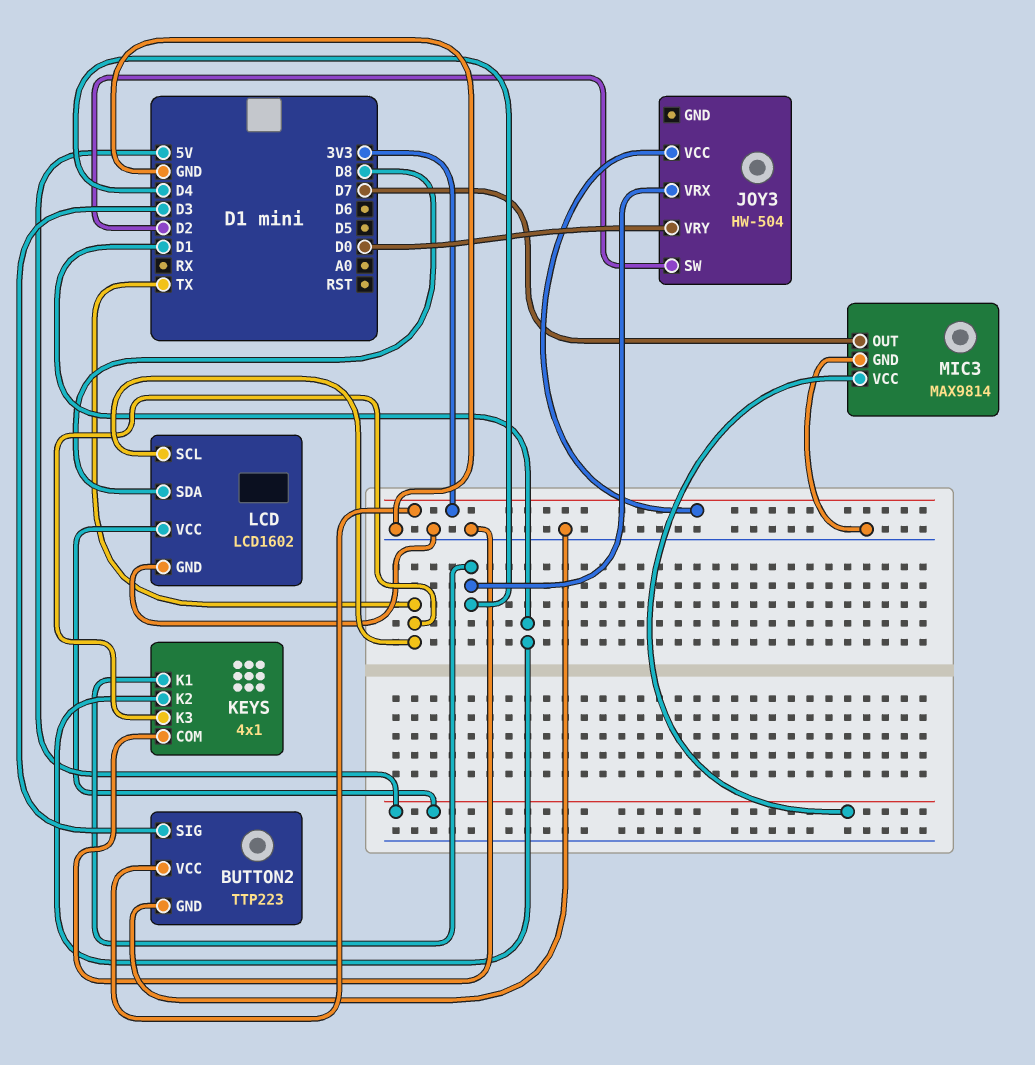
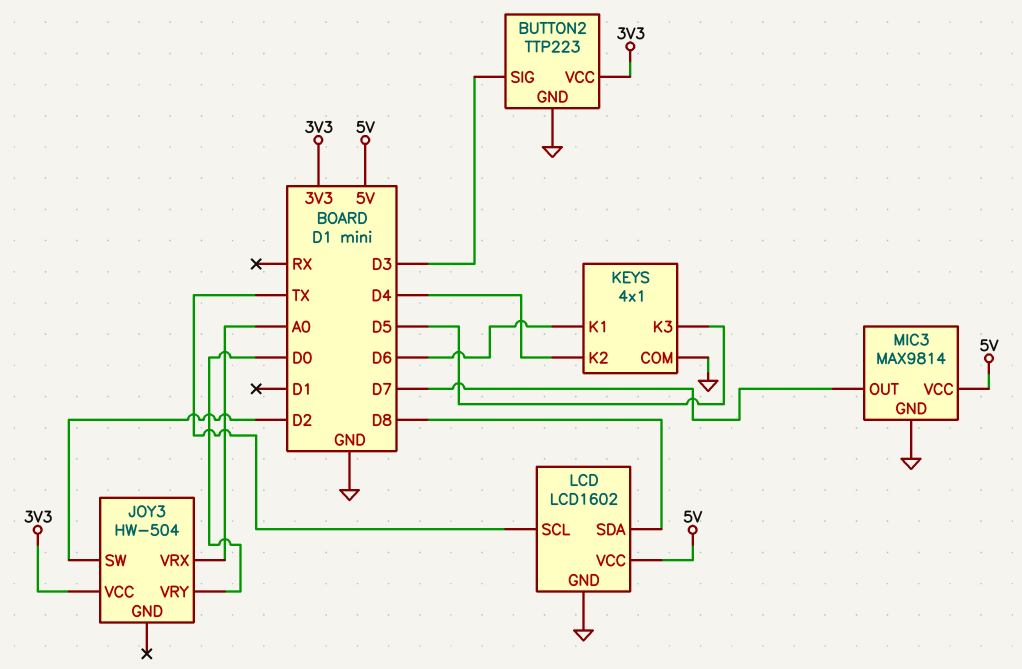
JOY3 pin VRX: D4 -> A0
KEYS pin K1: D4 -> D6
KEYS pin K2: D1 -> D4
KEYS pin K3: TX -> D5

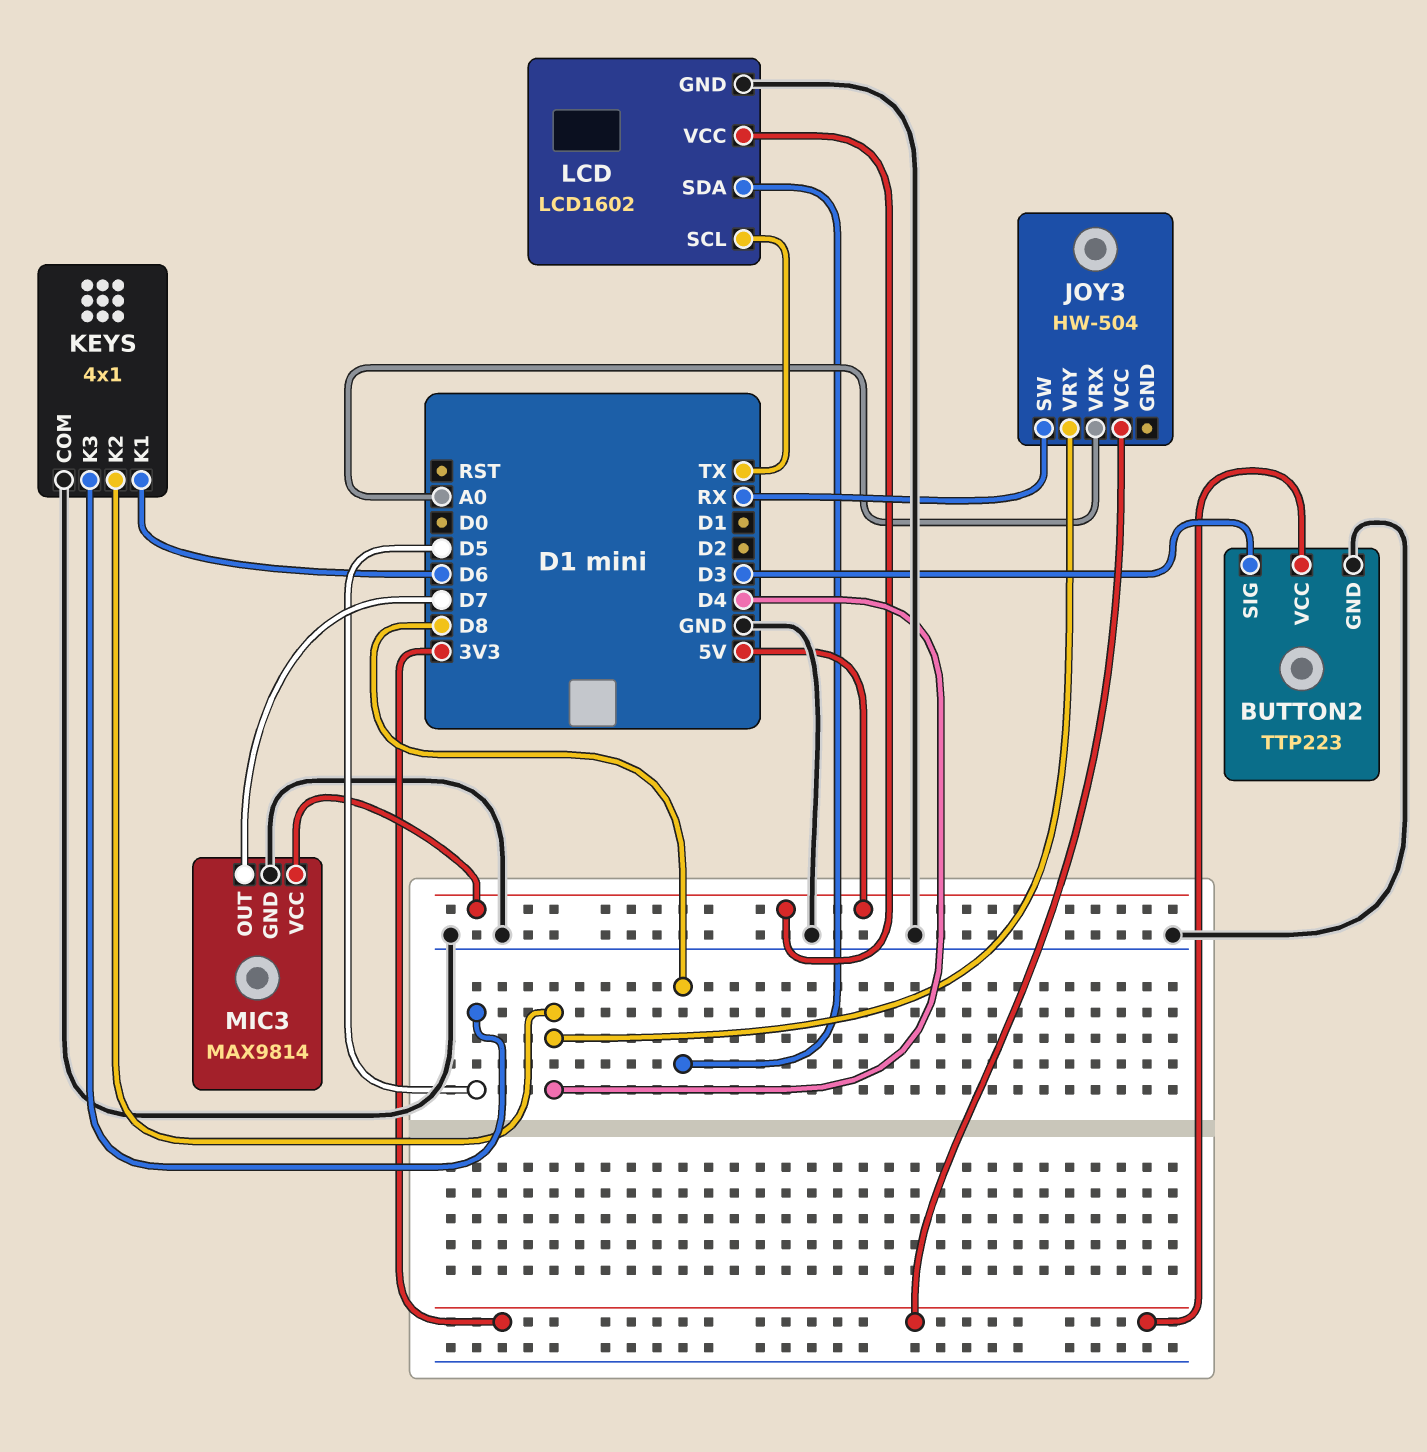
JOY3 pin SW: D2 -> RX
JOY3 pin VRY: D0 -> D4

